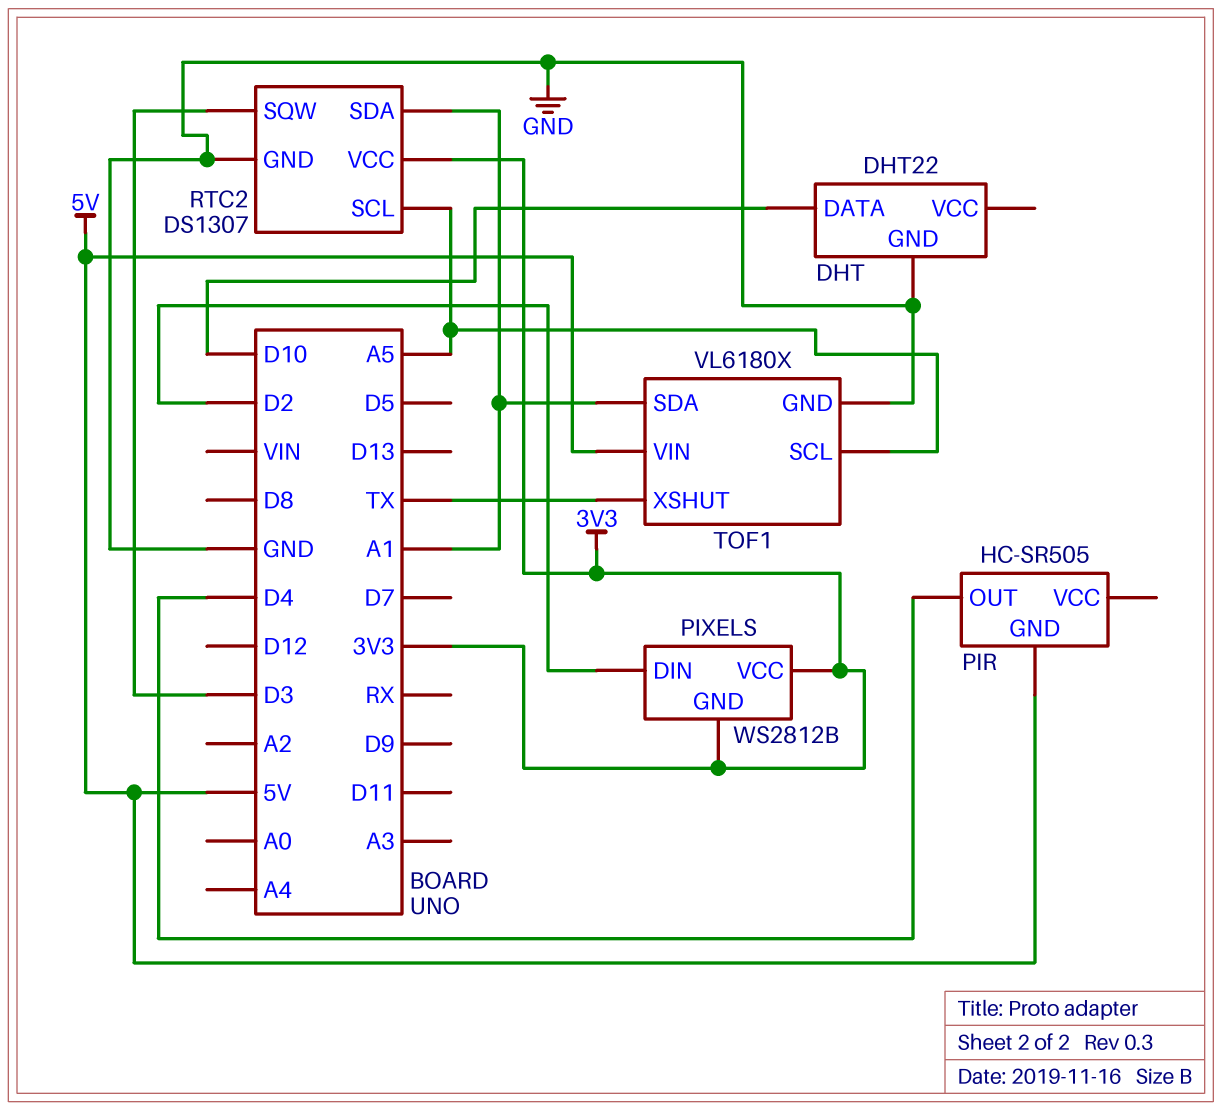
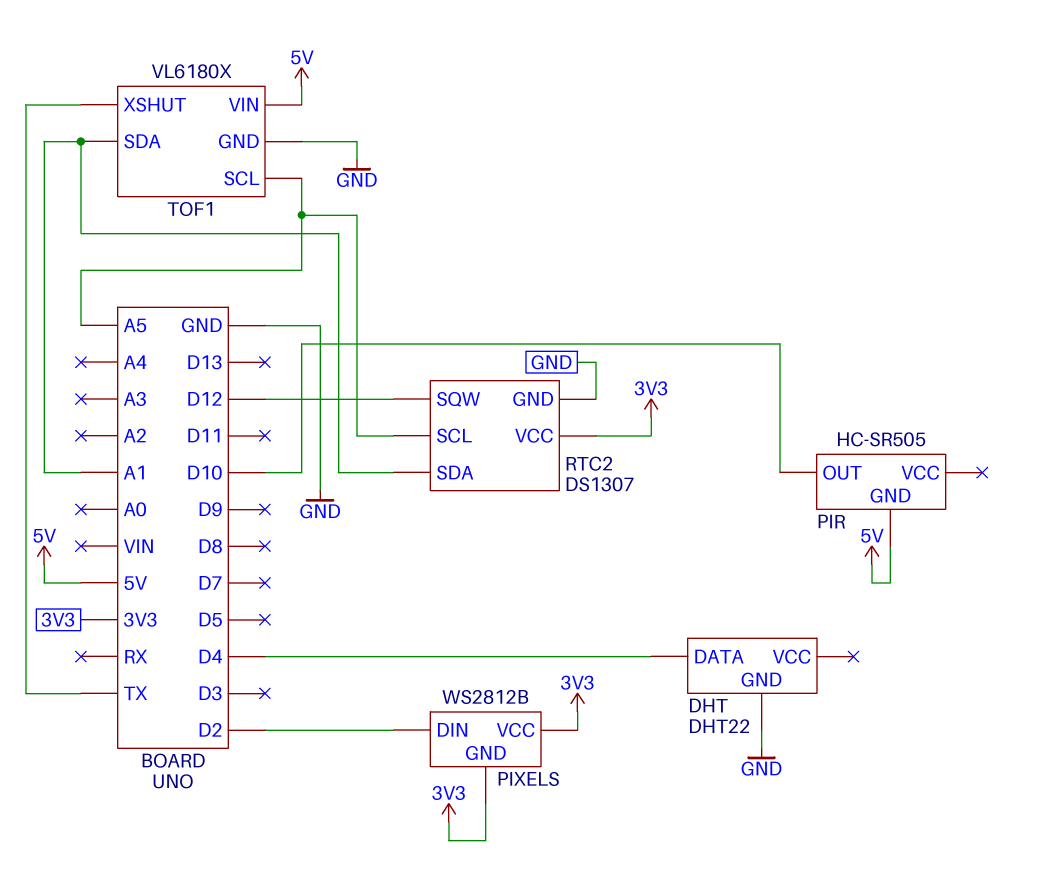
DHT pin DATA: D10 -> D4
PIR pin OUT: D4 -> D10
RTC2 pin SQW: D3 -> D12

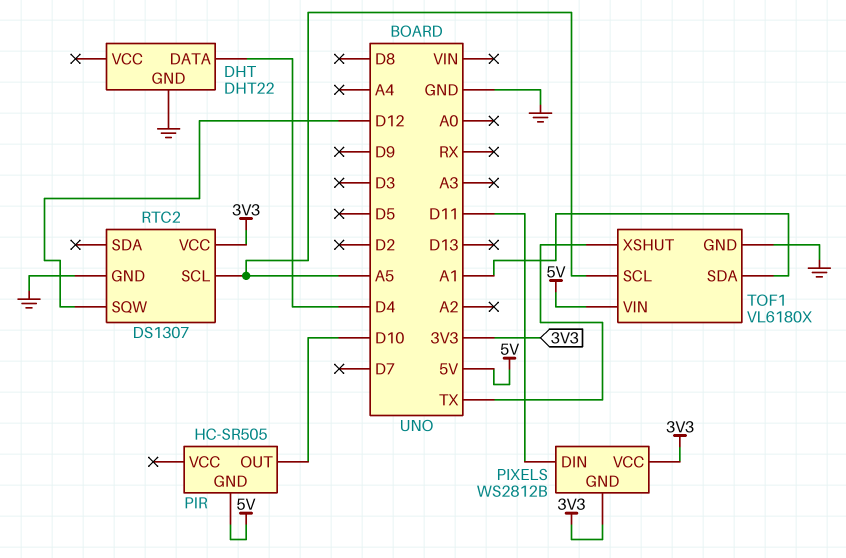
PIXELS pin DIN: D2 -> D11
RTC2 pin SDA: A1 -> none

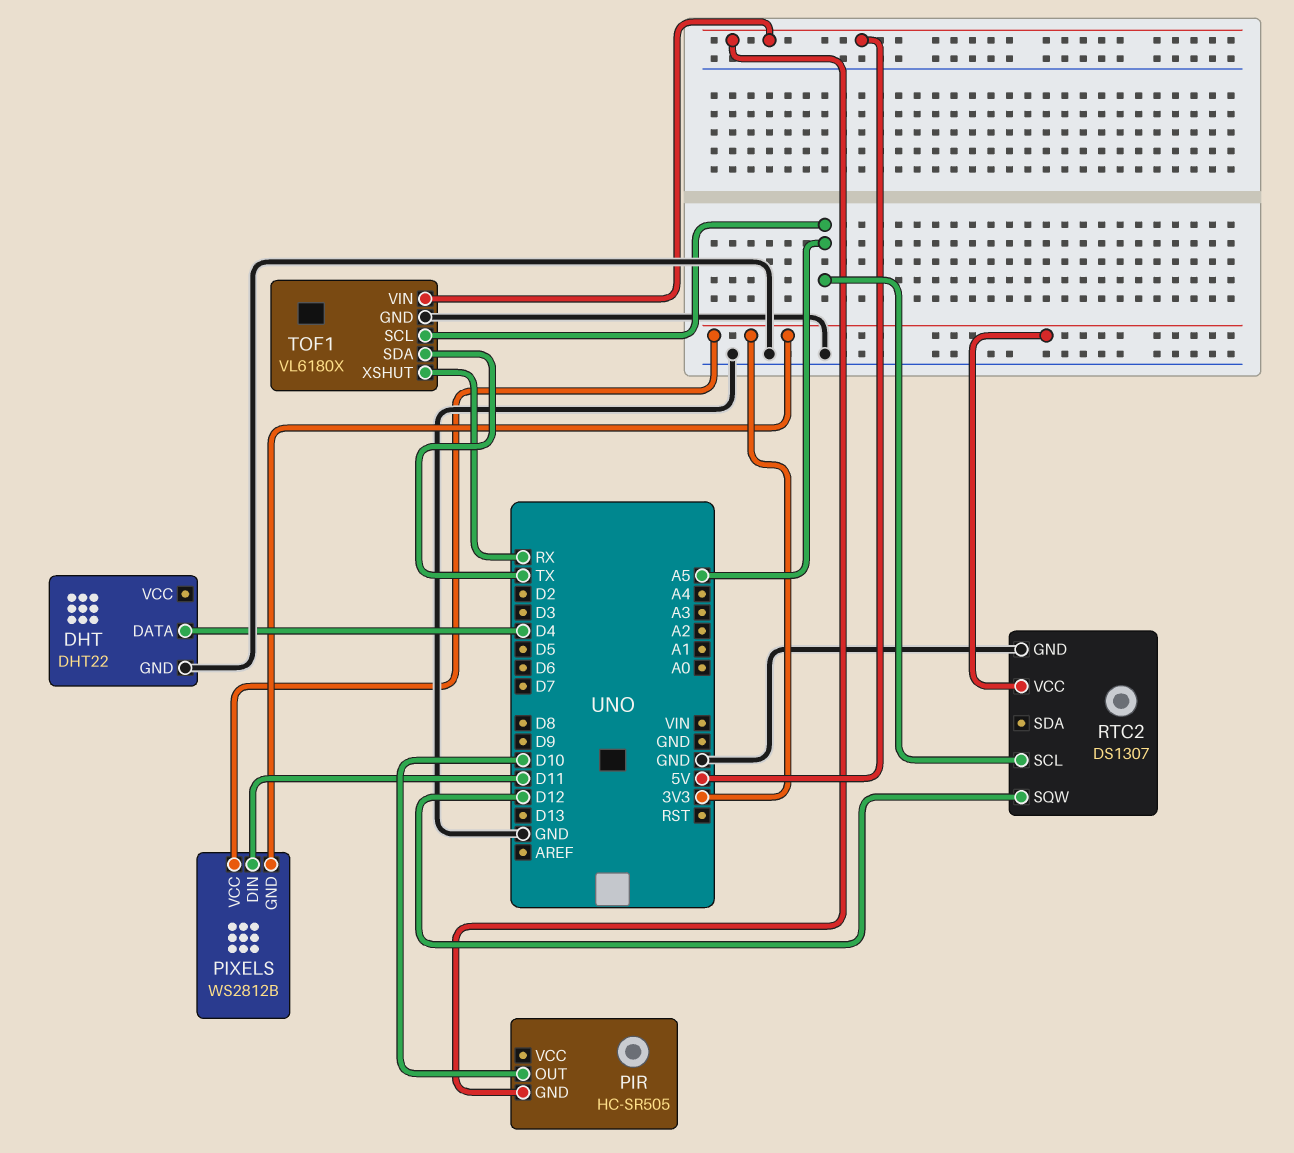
TOF1 pin SDA: A1 -> TX
TOF1 pin XSHUT: TX -> RX

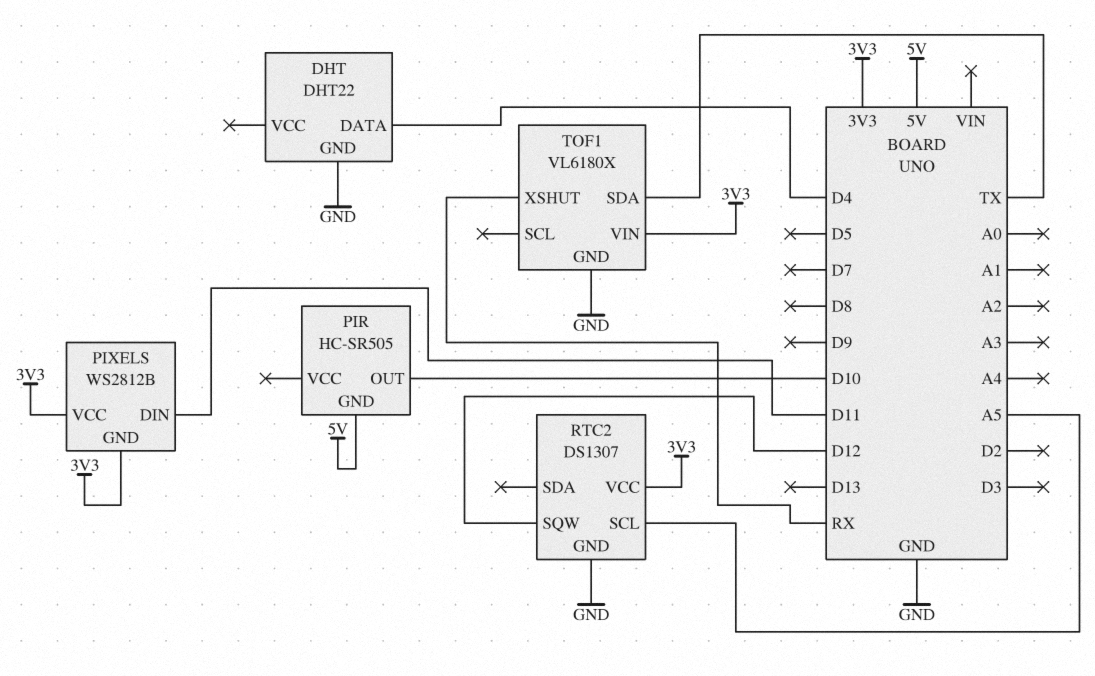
TOF1 pin SCL: A5 -> none
TOF1 pin VIN: 5V -> 3V3

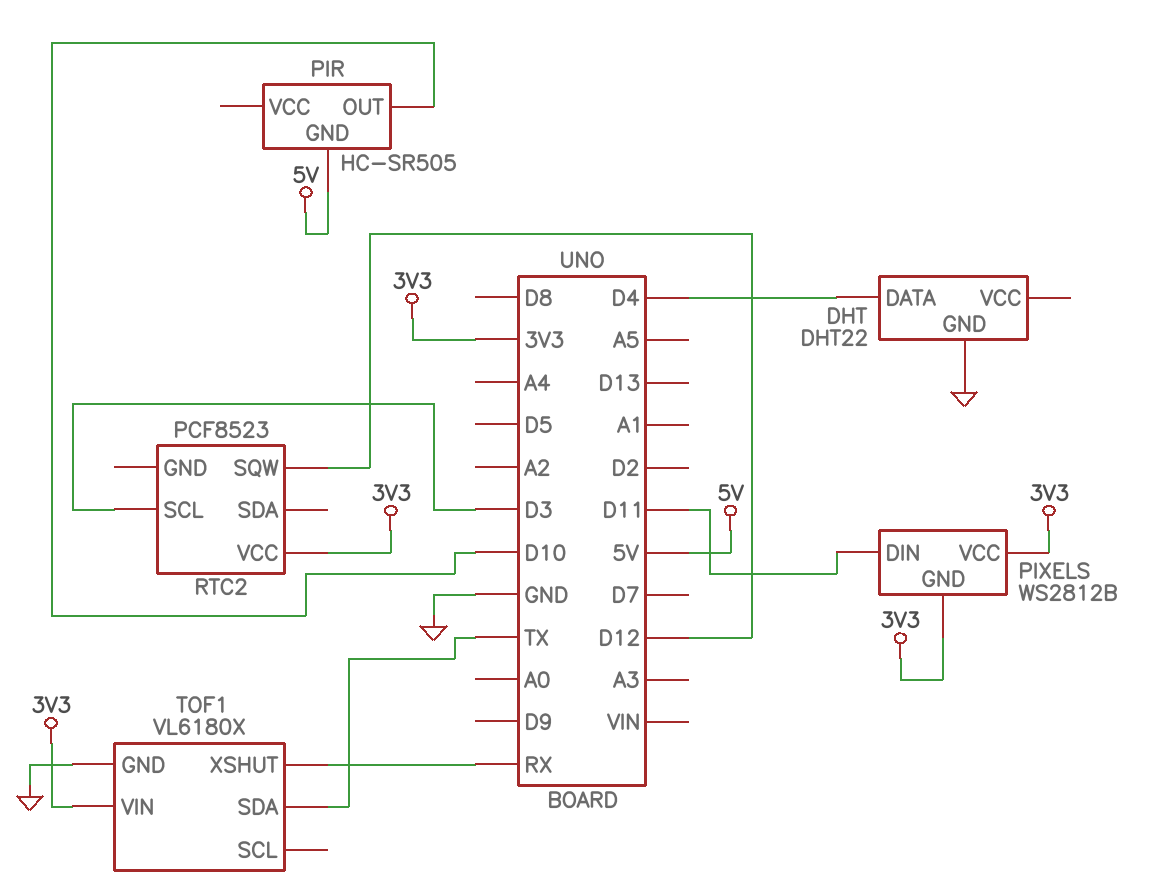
RTC2: DS1307 -> PCF8523
RTC2 pin GND: GND -> none
RTC2 pin SCL: A5 -> D3

